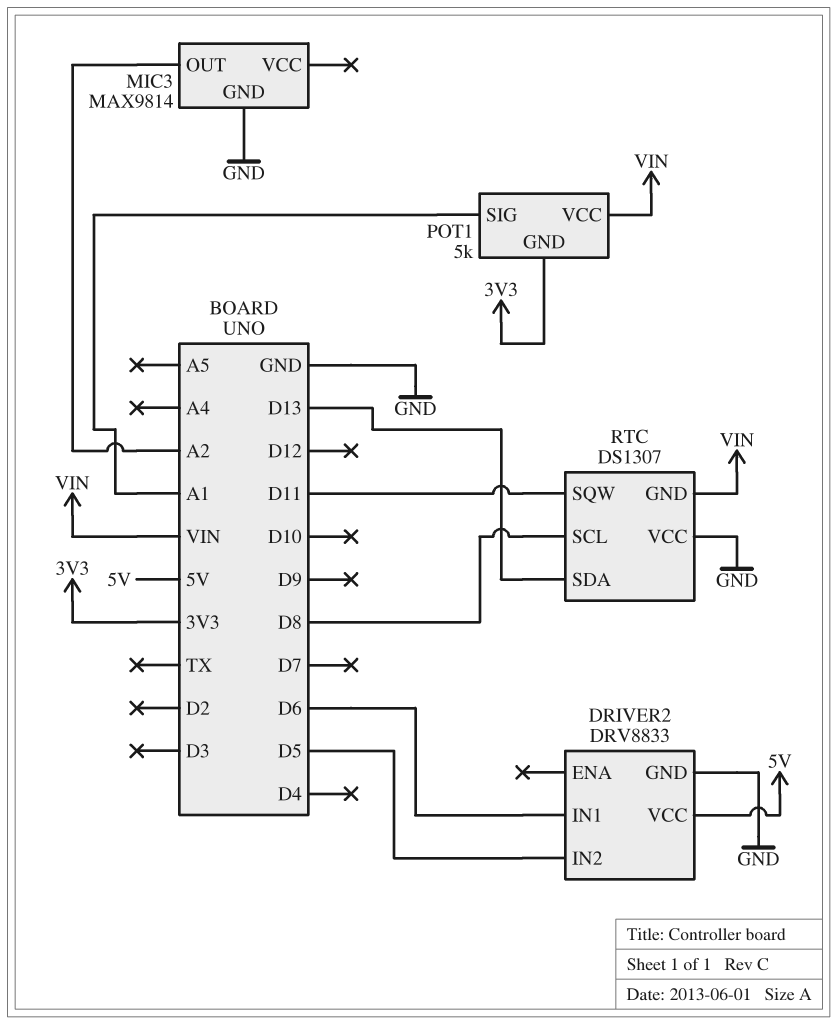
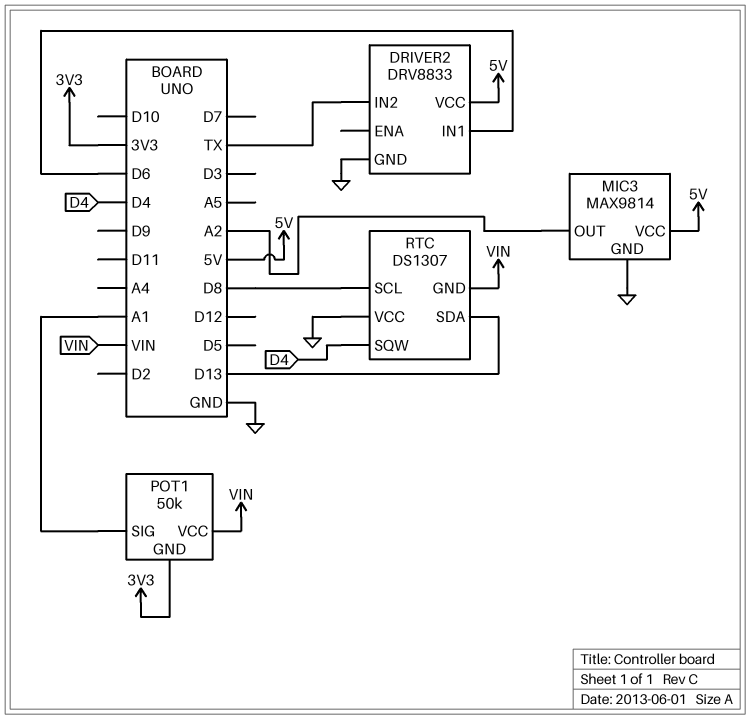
DRIVER2 pin IN2: D5 -> TX
MIC3 pin VCC: none -> 5V
POT1: 5k -> 50k
RTC pin SQW: D11 -> D4

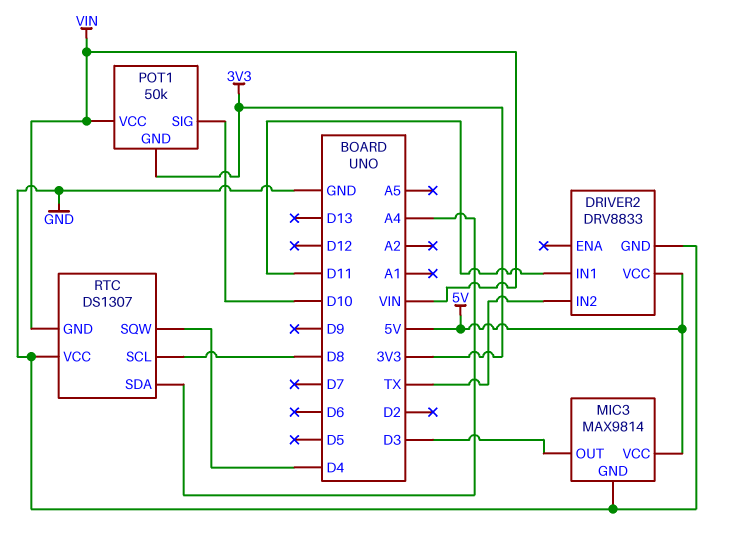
DRIVER2 pin IN1: D6 -> D11
MIC3 pin OUT: A2 -> D3
POT1 pin SIG: A1 -> D10
RTC pin SDA: D13 -> A4

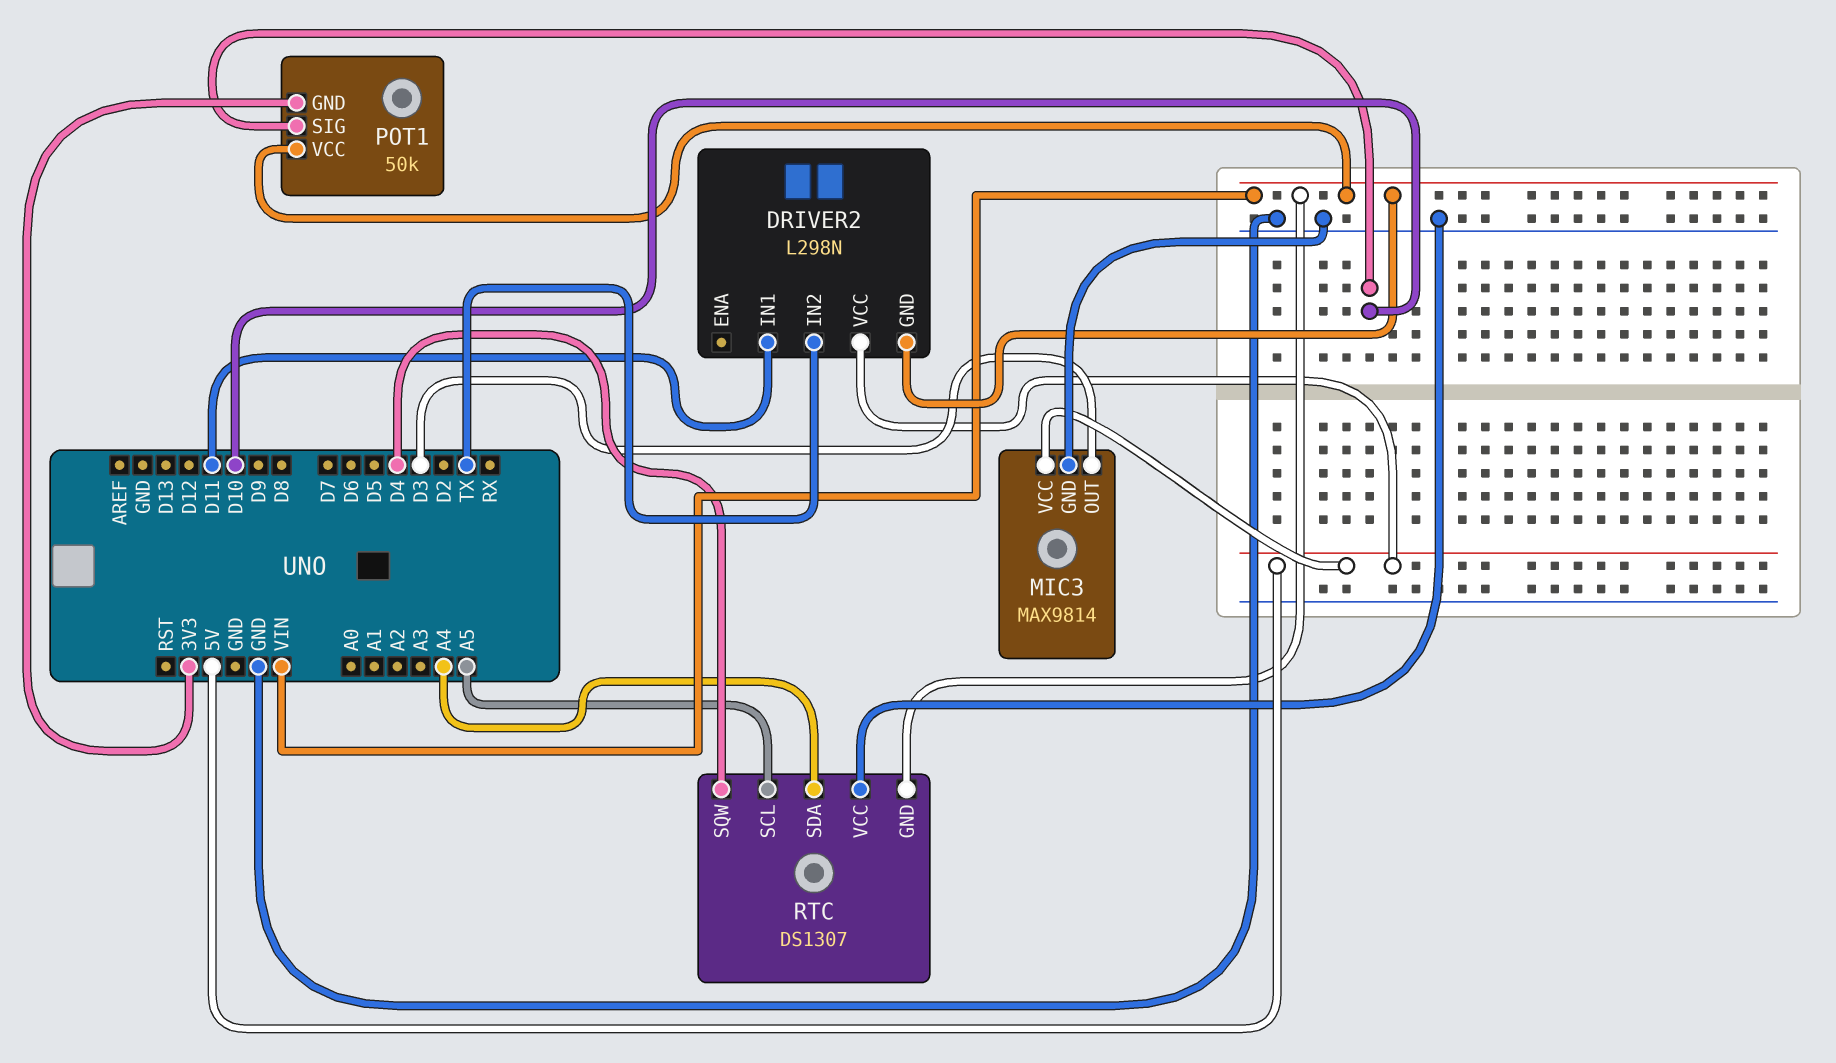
DRIVER2: DRV8833 -> L298N
DRIVER2 pin GND: GND -> VIN
RTC pin SCL: D8 -> A5

